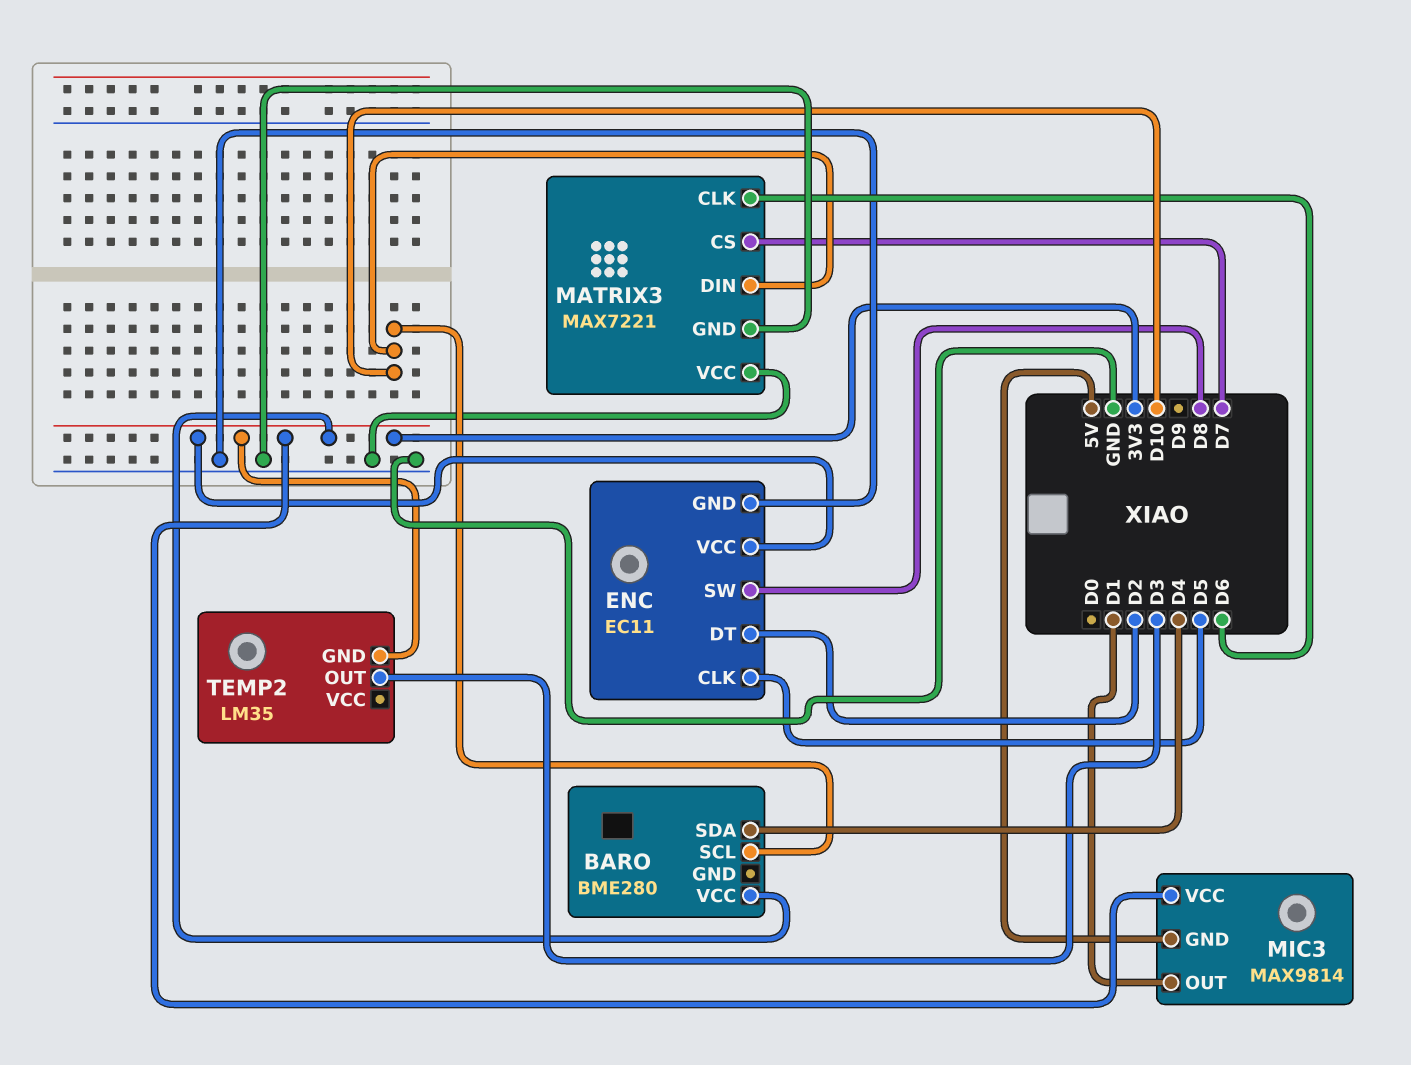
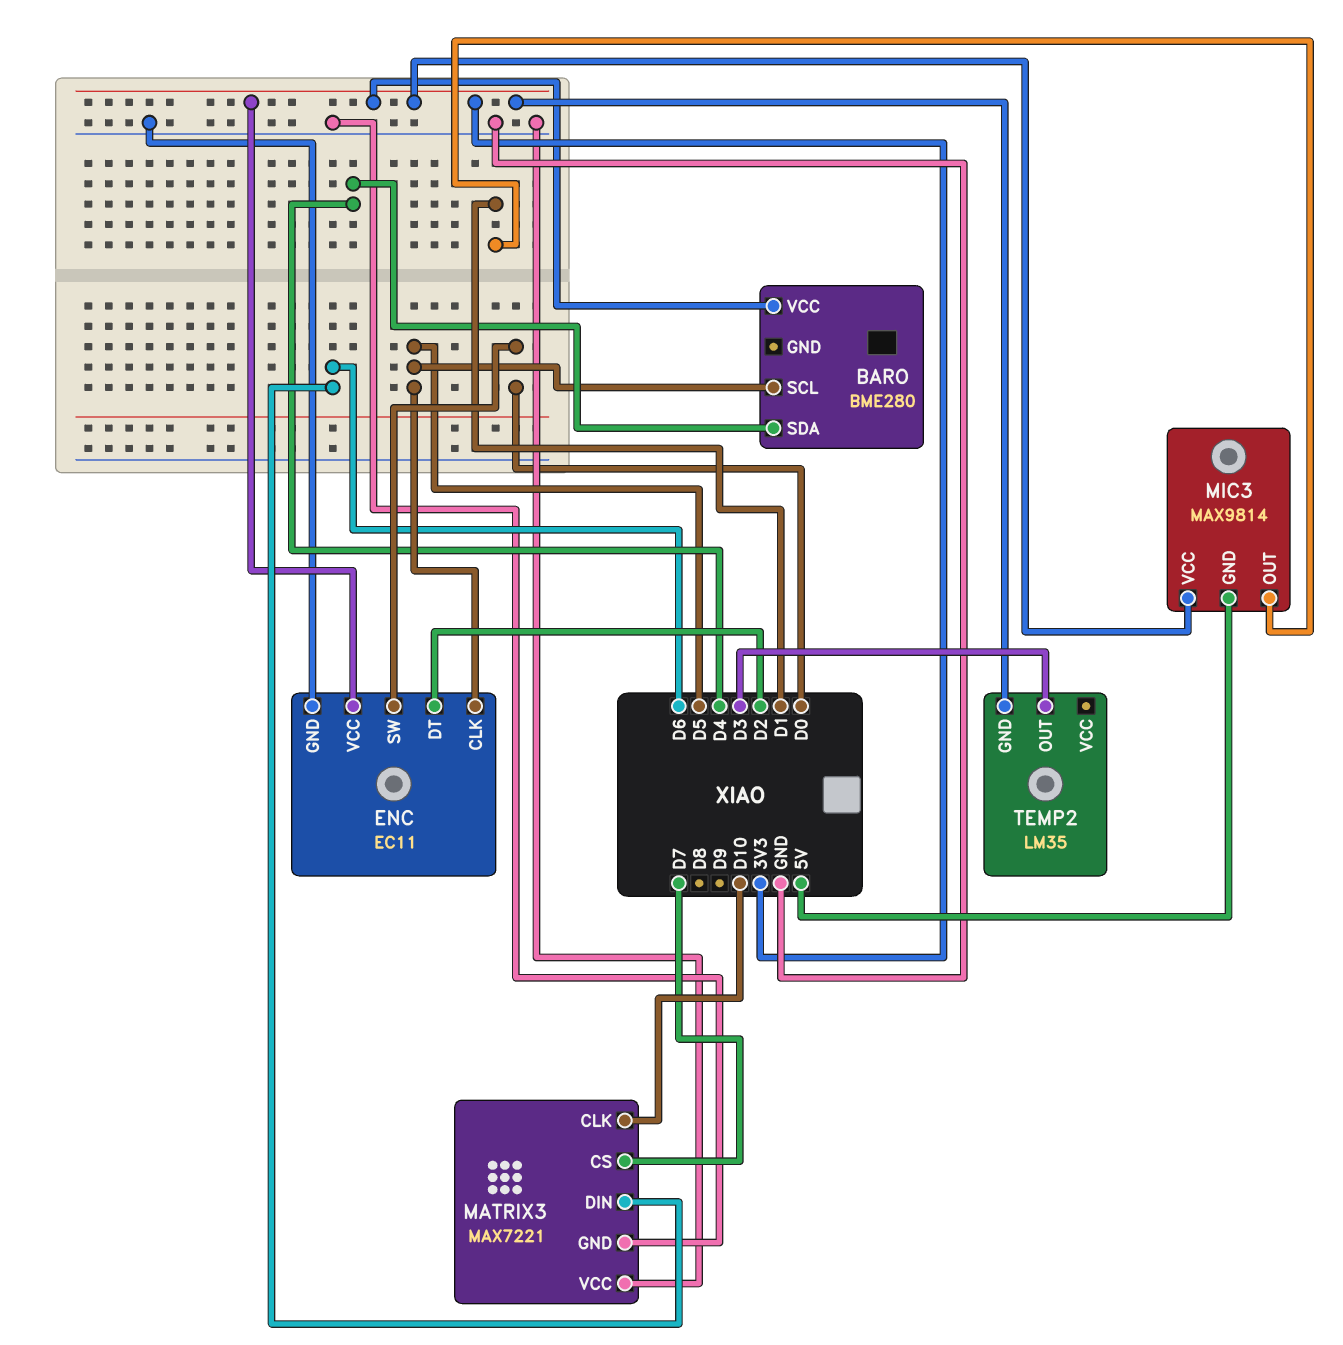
BARO pin SCL: D10 -> D5
ENC pin SW: D8 -> D0
MATRIX3 pin CLK: D6 -> D10
MATRIX3 pin DIN: D10 -> D6

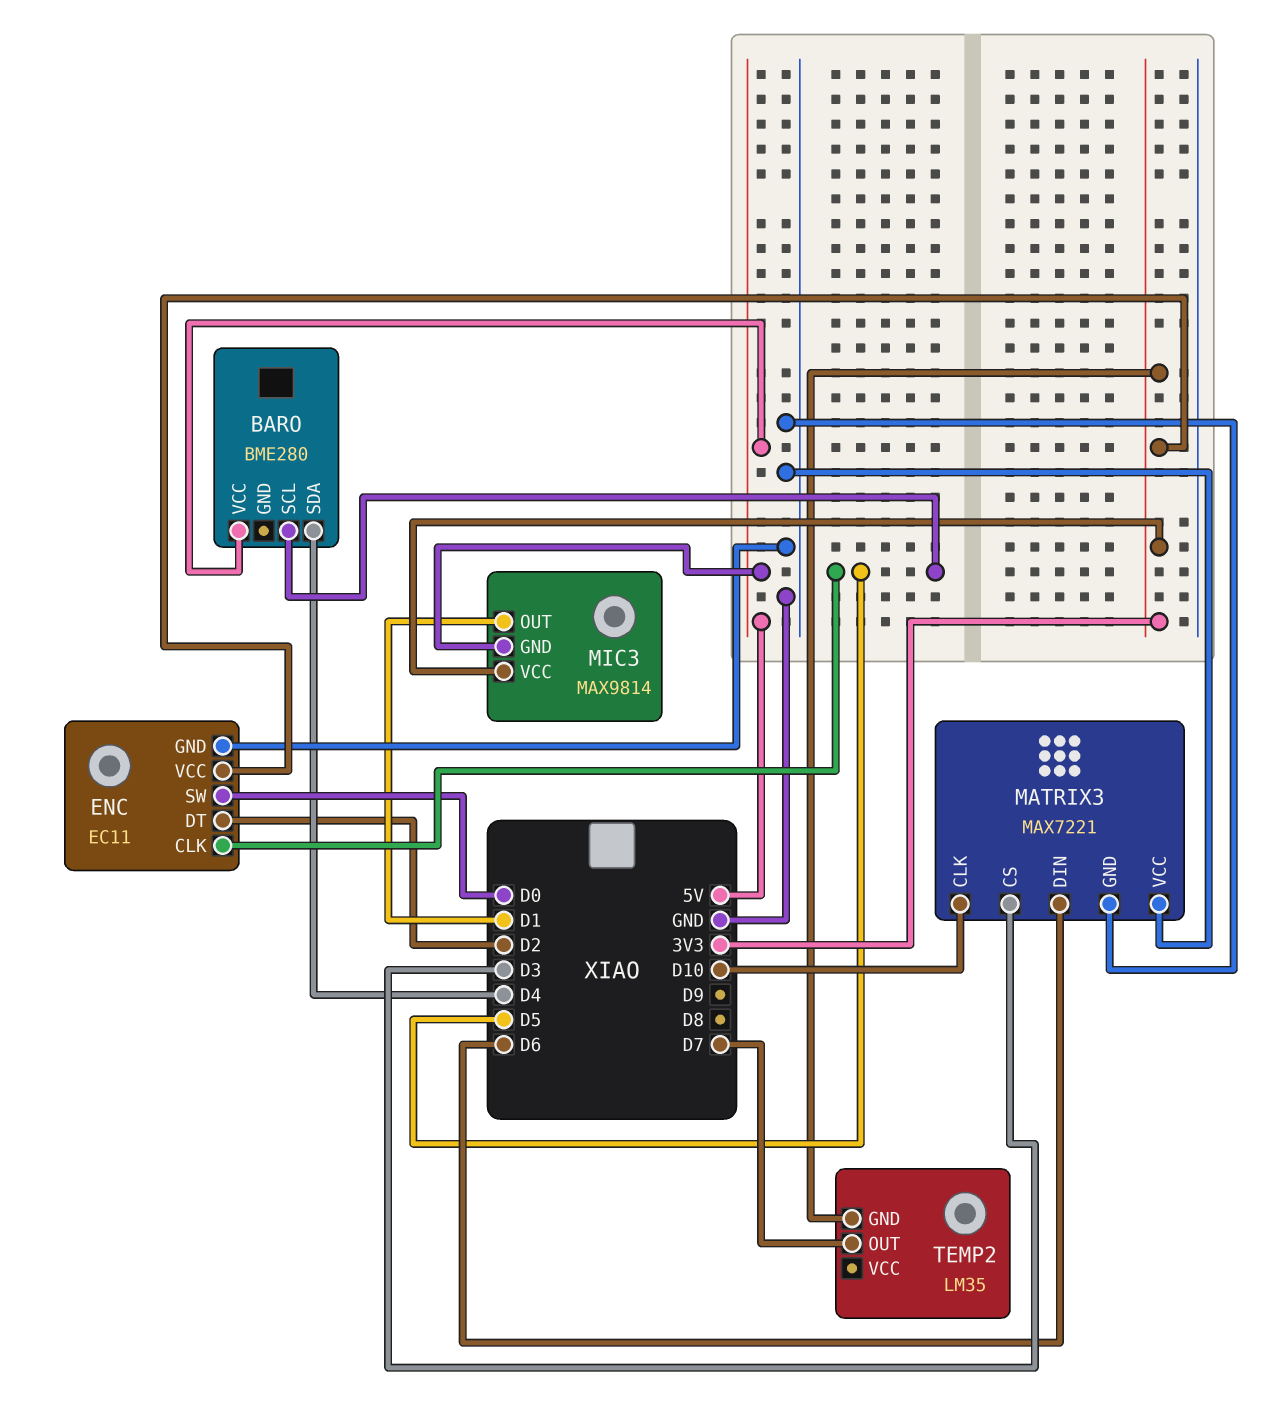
BARO pin VCC: 3V3 -> 5V
MATRIX3 pin CS: D7 -> D3
TEMP2 pin OUT: D3 -> D7

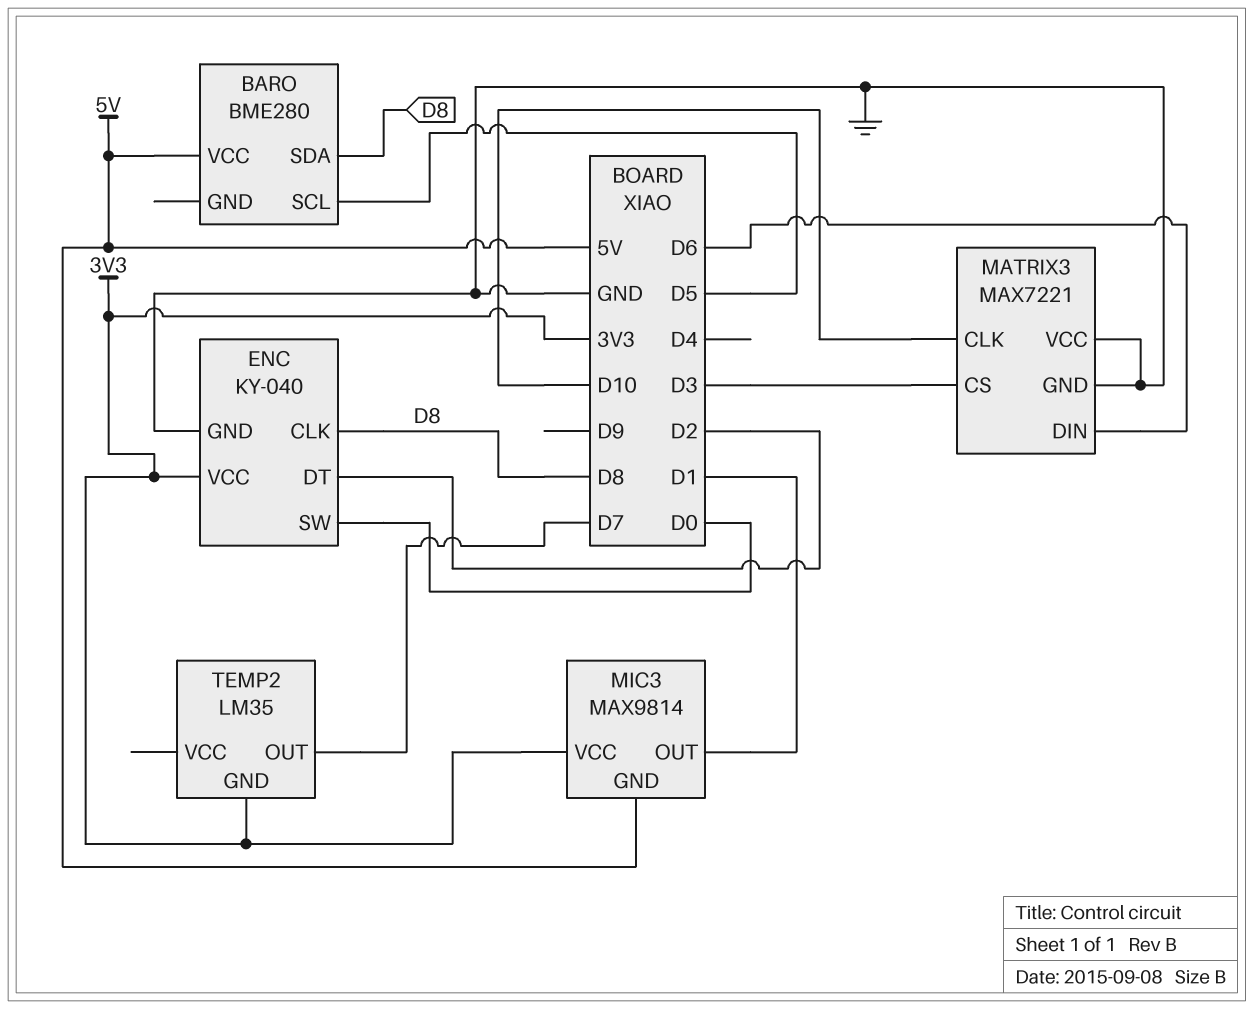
BARO pin SDA: D4 -> D8
ENC: EC11 -> KY-040
ENC pin CLK: D5 -> D8

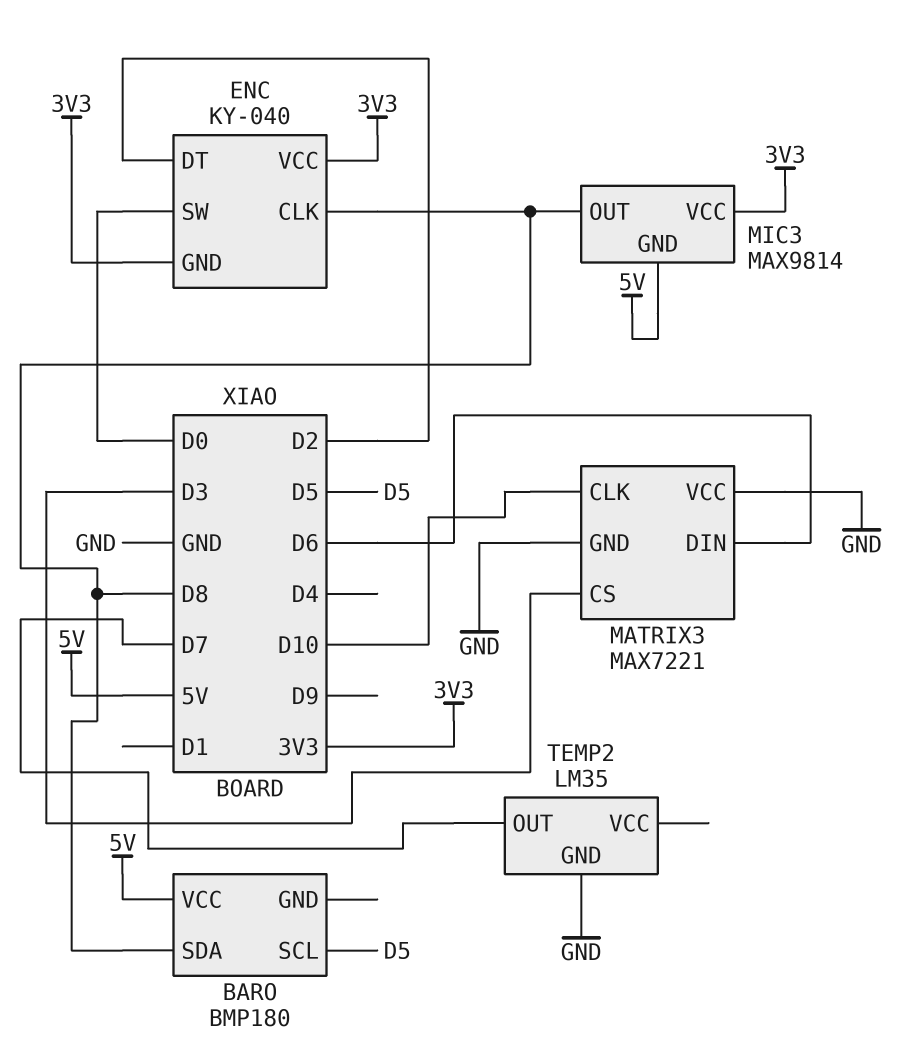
BARO: BME280 -> BMP180
ENC pin GND: GND -> 3V3
MIC3 pin OUT: D1 -> D8
TEMP2 pin GND: 3V3 -> GND

